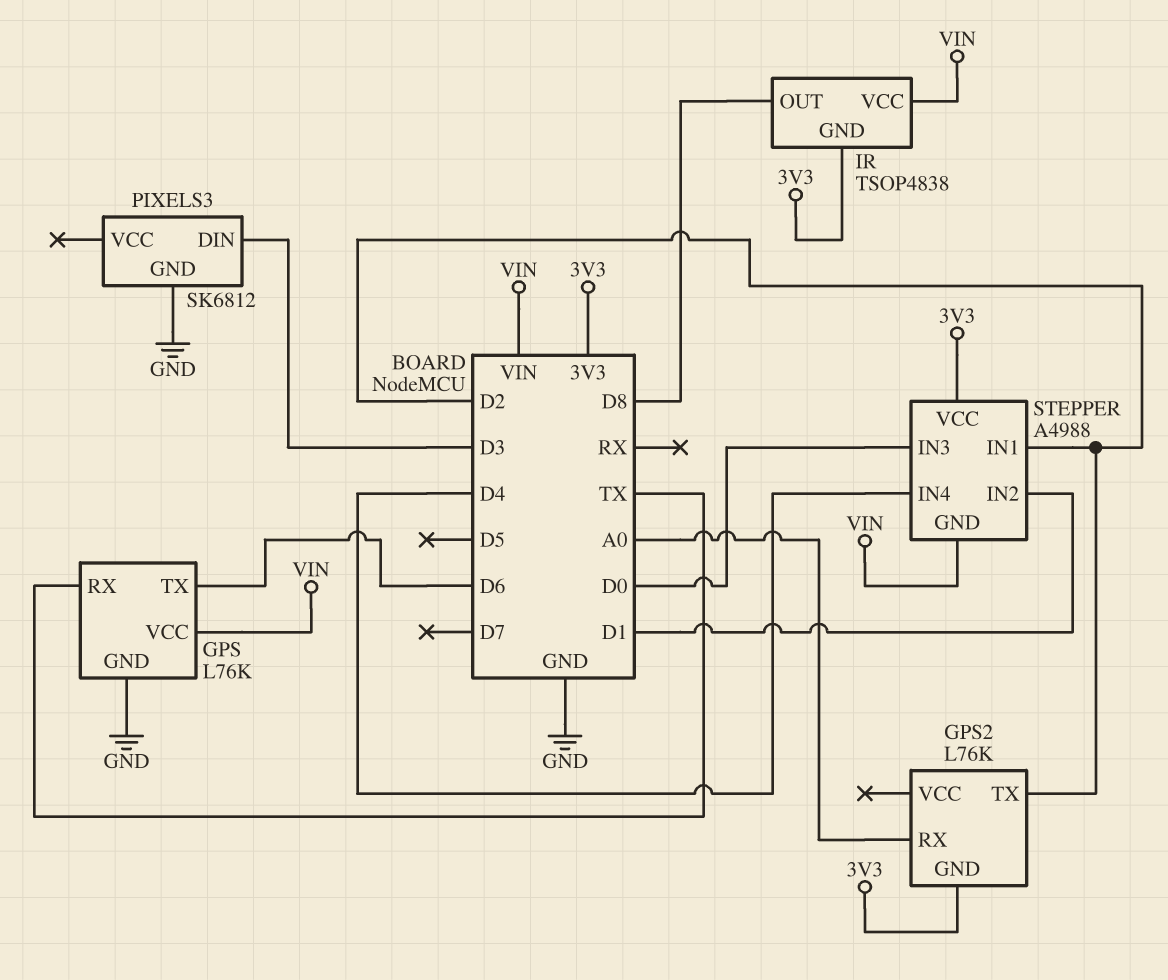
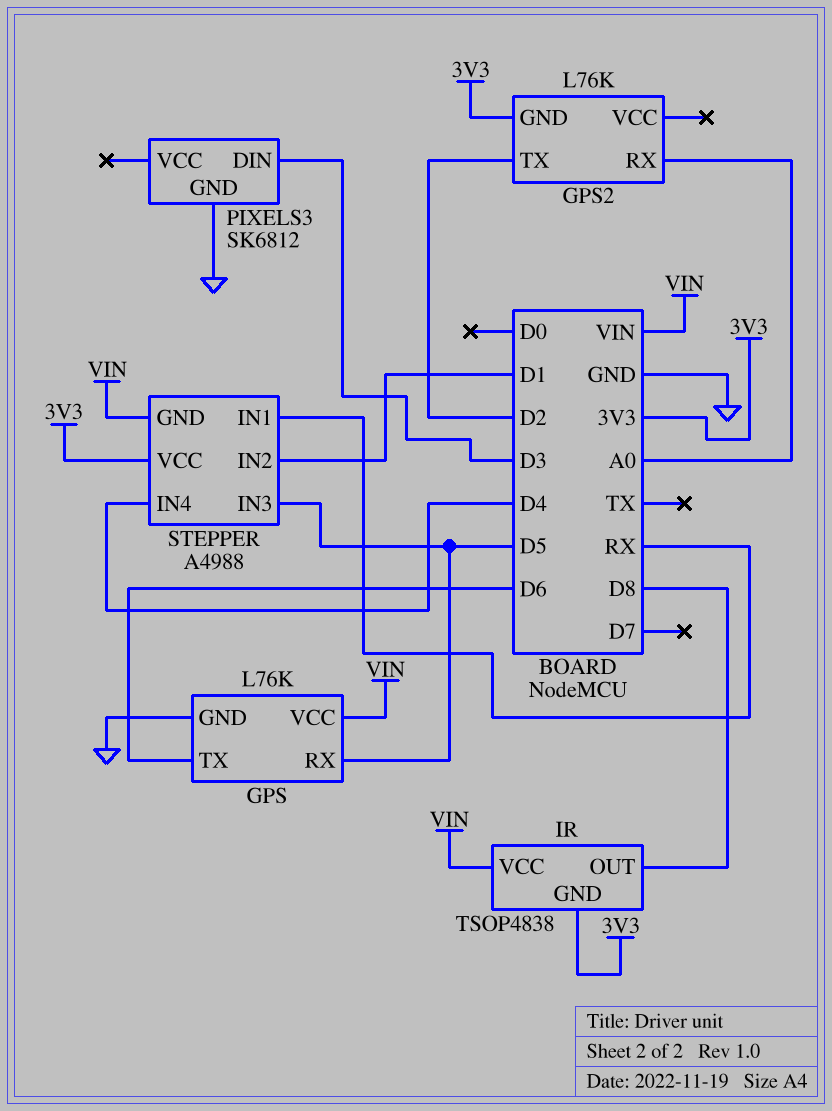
GPS pin RX: TX -> D5
STEPPER pin IN1: D2 -> RX
STEPPER pin IN3: D0 -> D5

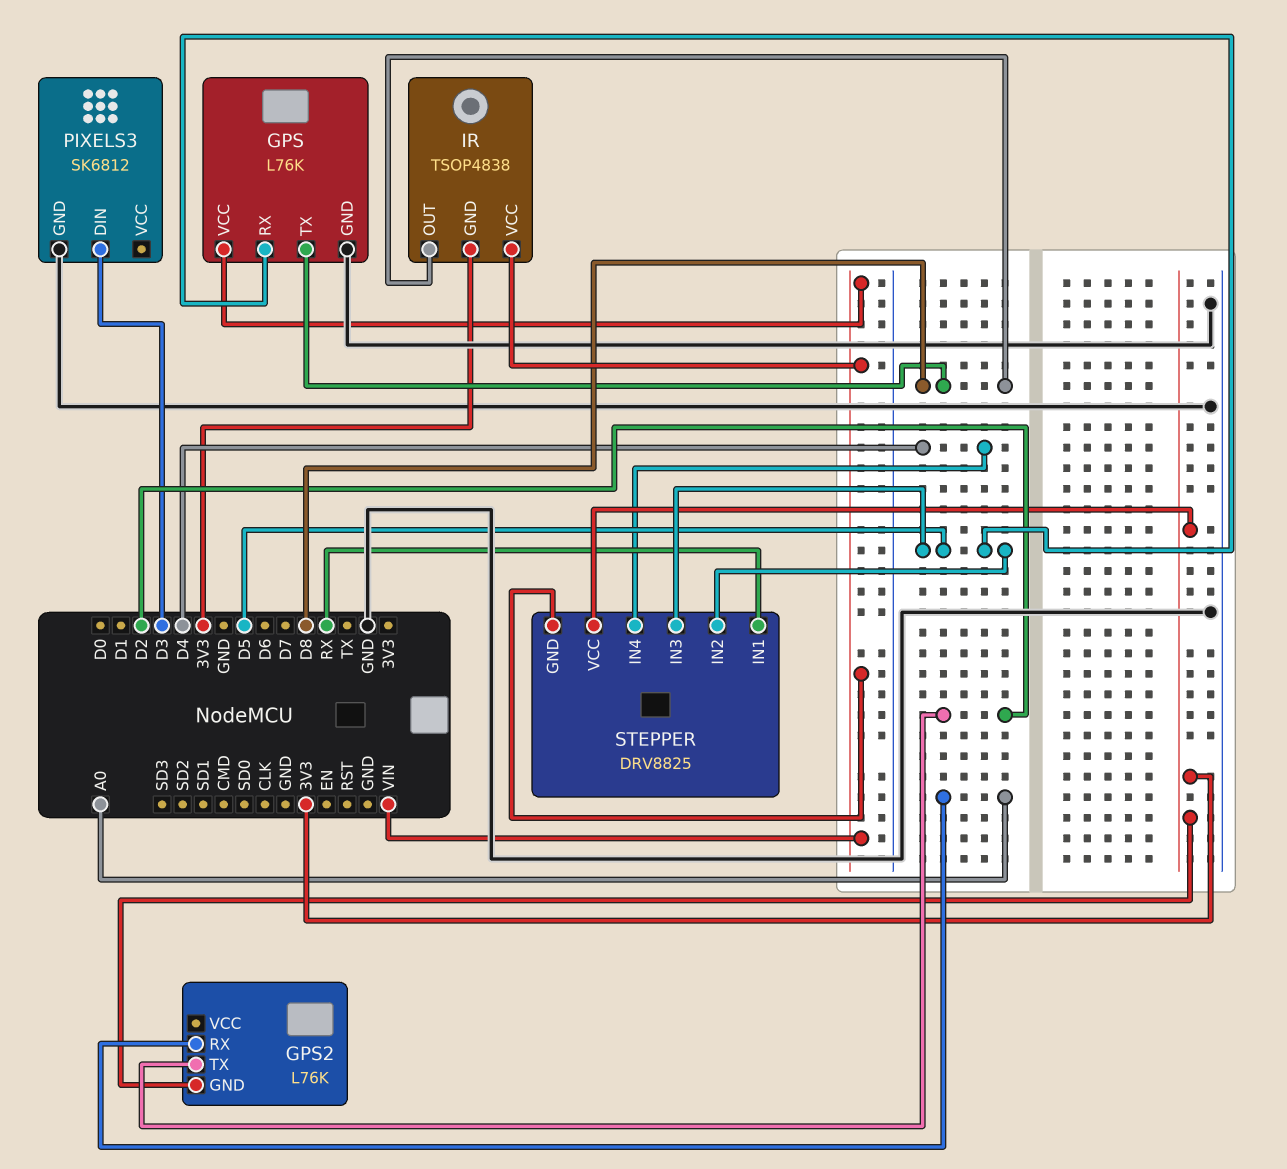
GPS pin TX: D6 -> D8
STEPPER: A4988 -> DRV8825
STEPPER pin IN2: D1 -> D5

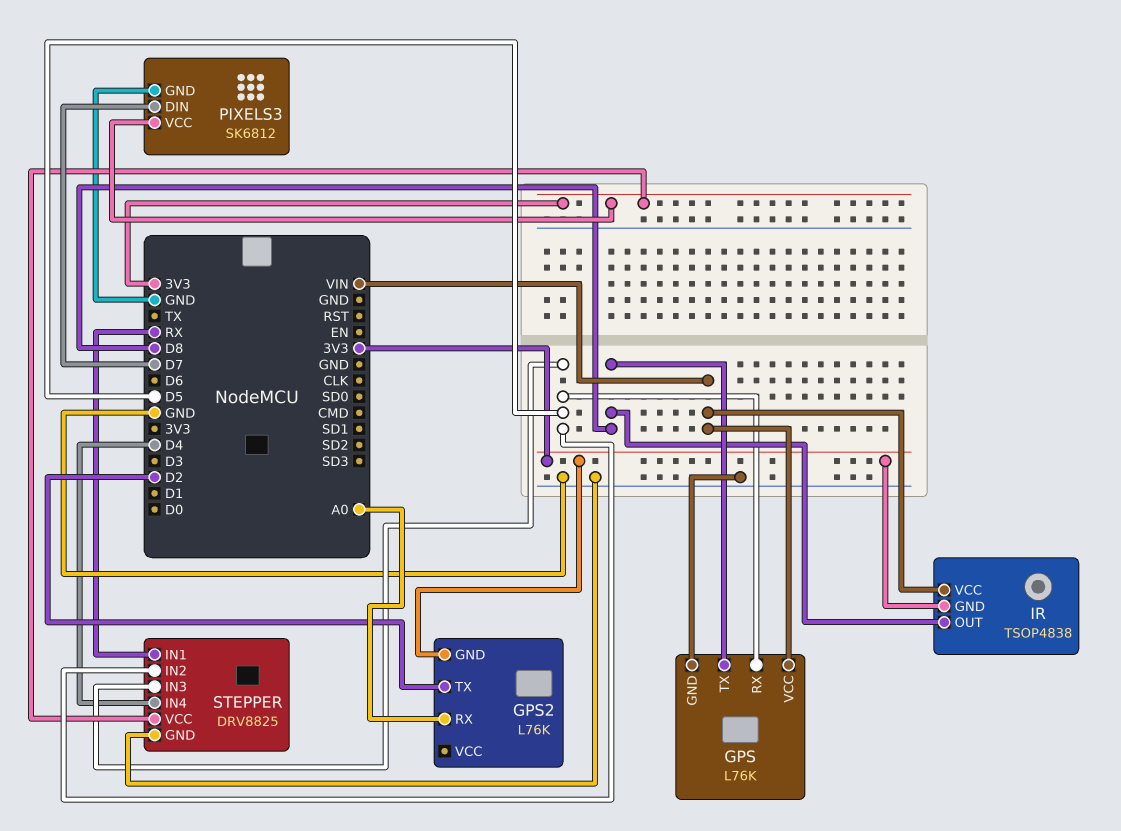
PIXELS3 pin DIN: D3 -> D7
PIXELS3 pin VCC: none -> 3V3
STEPPER pin GND: VIN -> GND

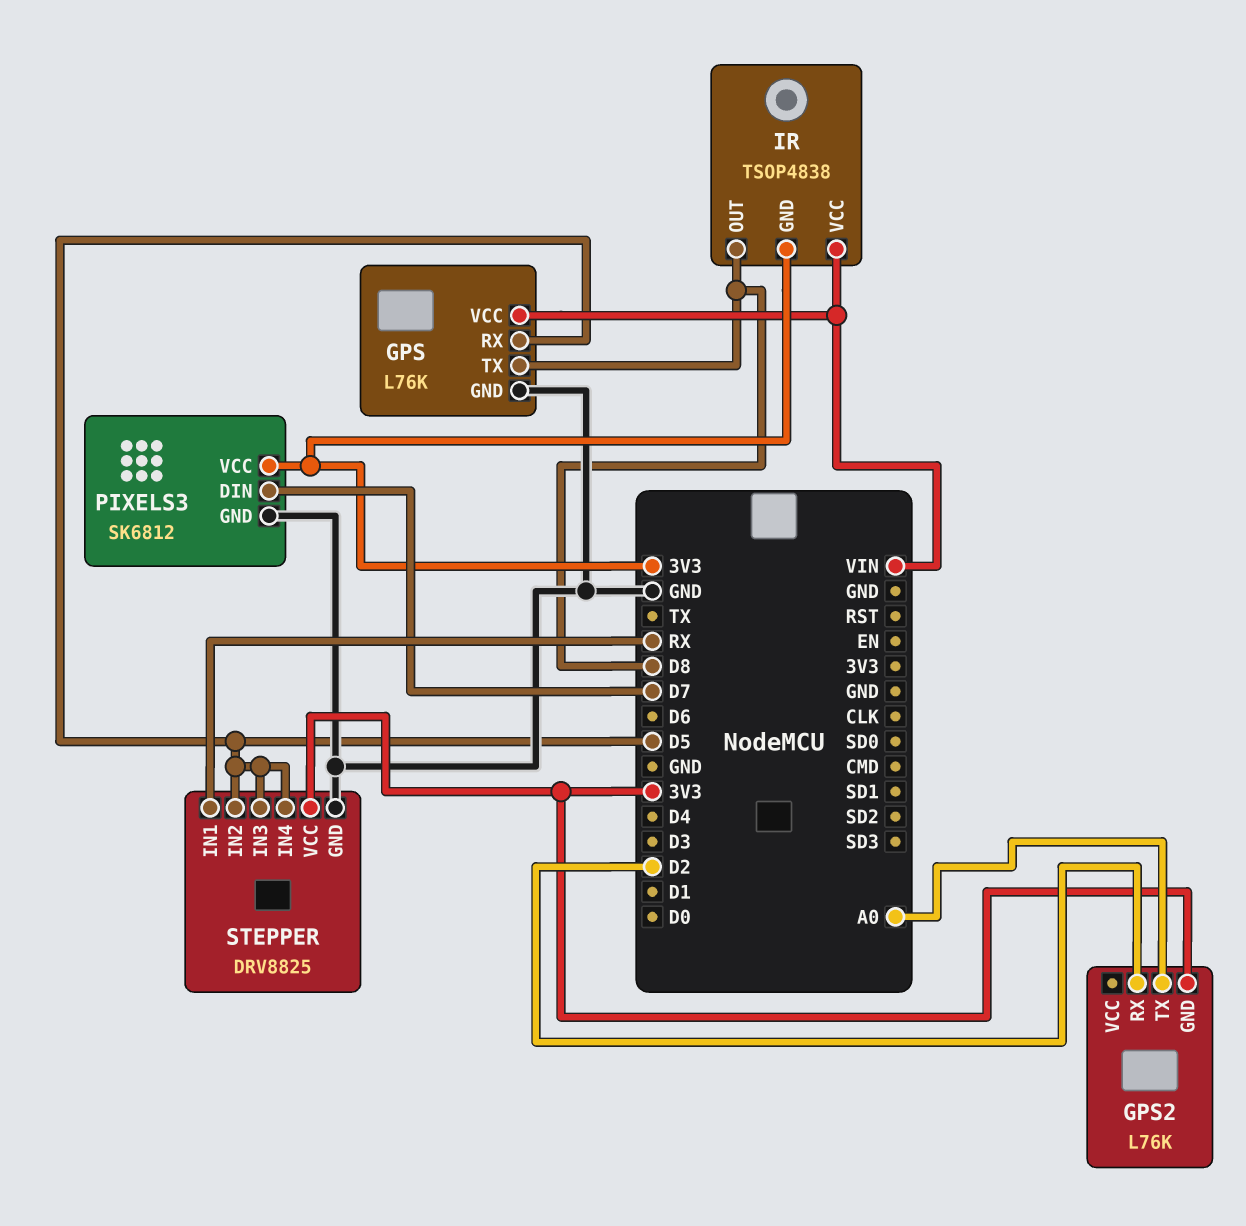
GPS2 pin RX: A0 -> D2
GPS2 pin TX: D2 -> A0
STEPPER pin IN4: D4 -> D5

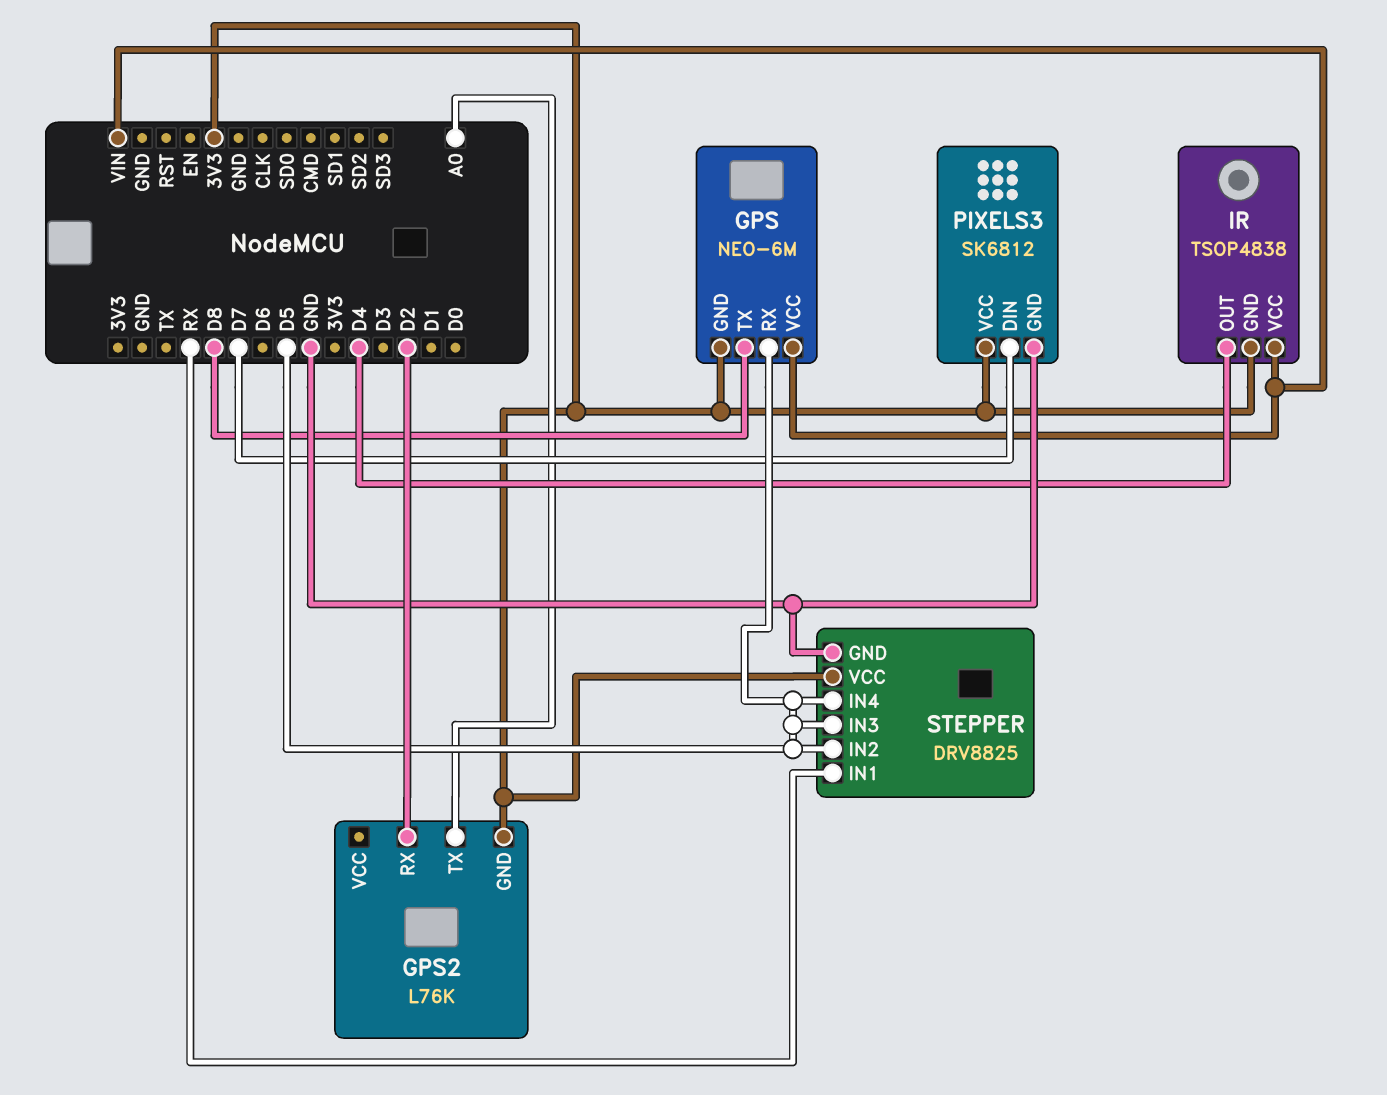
GPS: L76K -> NEO-6M
GPS pin GND: GND -> 3V3
IR pin OUT: D8 -> D4

